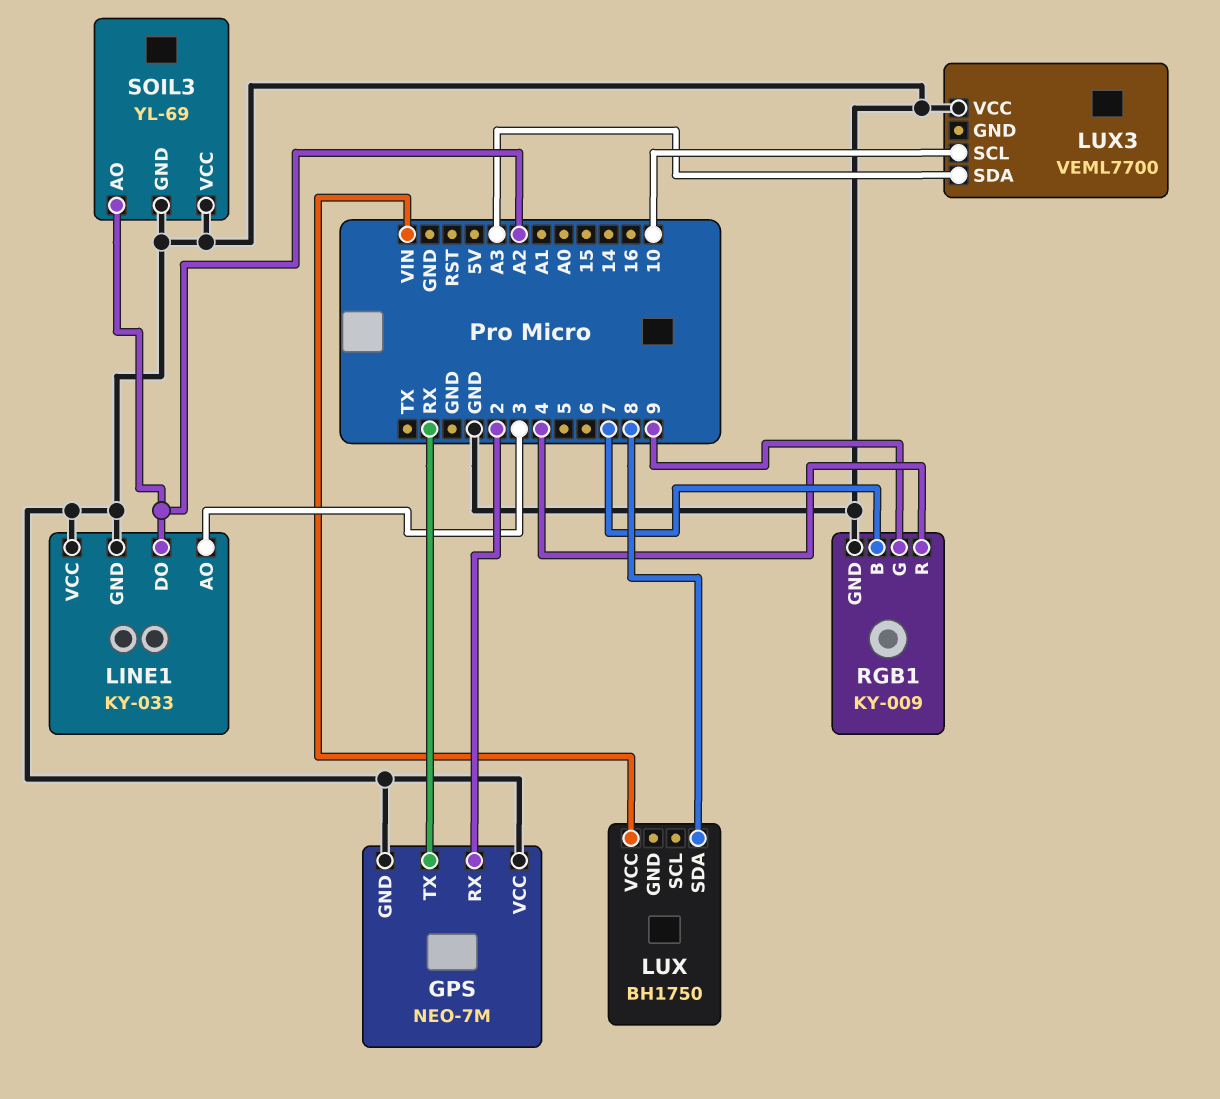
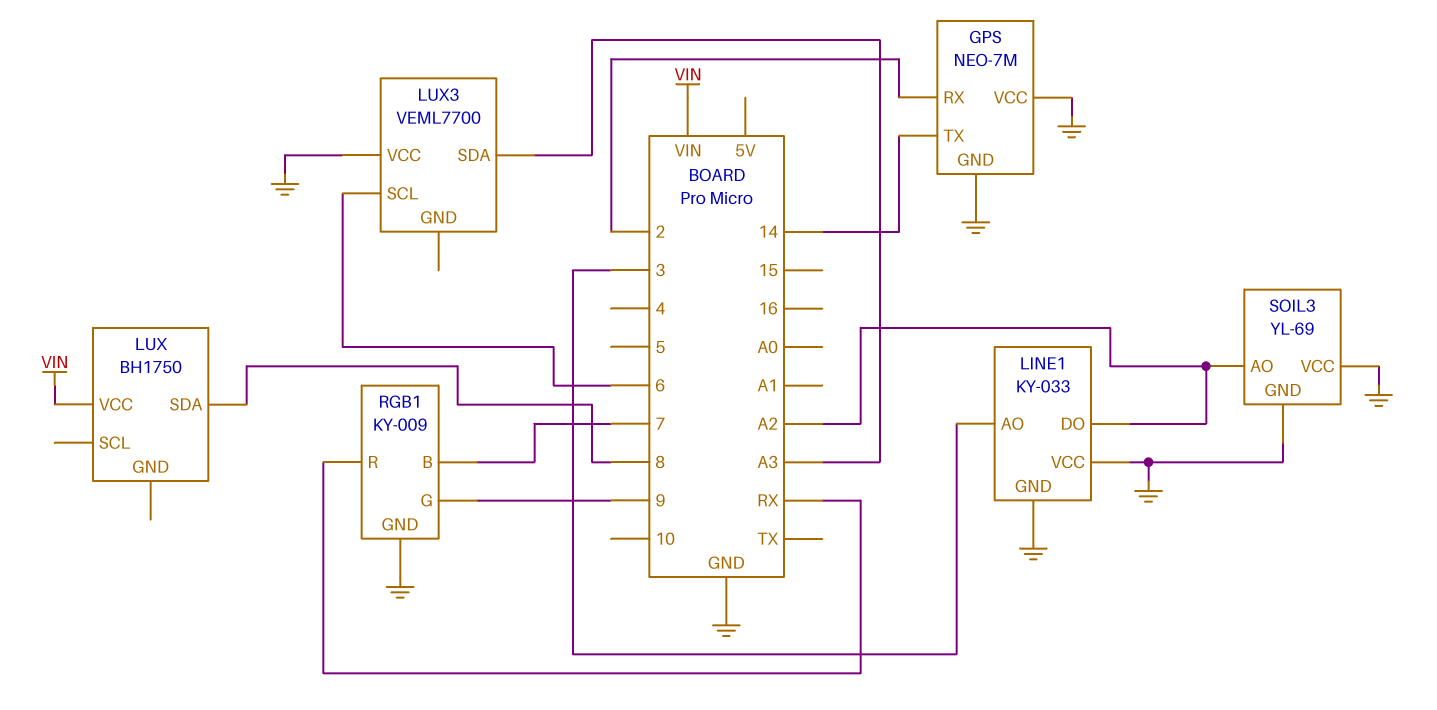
GPS pin TX: RX -> 14
LUX3 pin SCL: 10 -> 6
RGB1 pin R: 4 -> RX

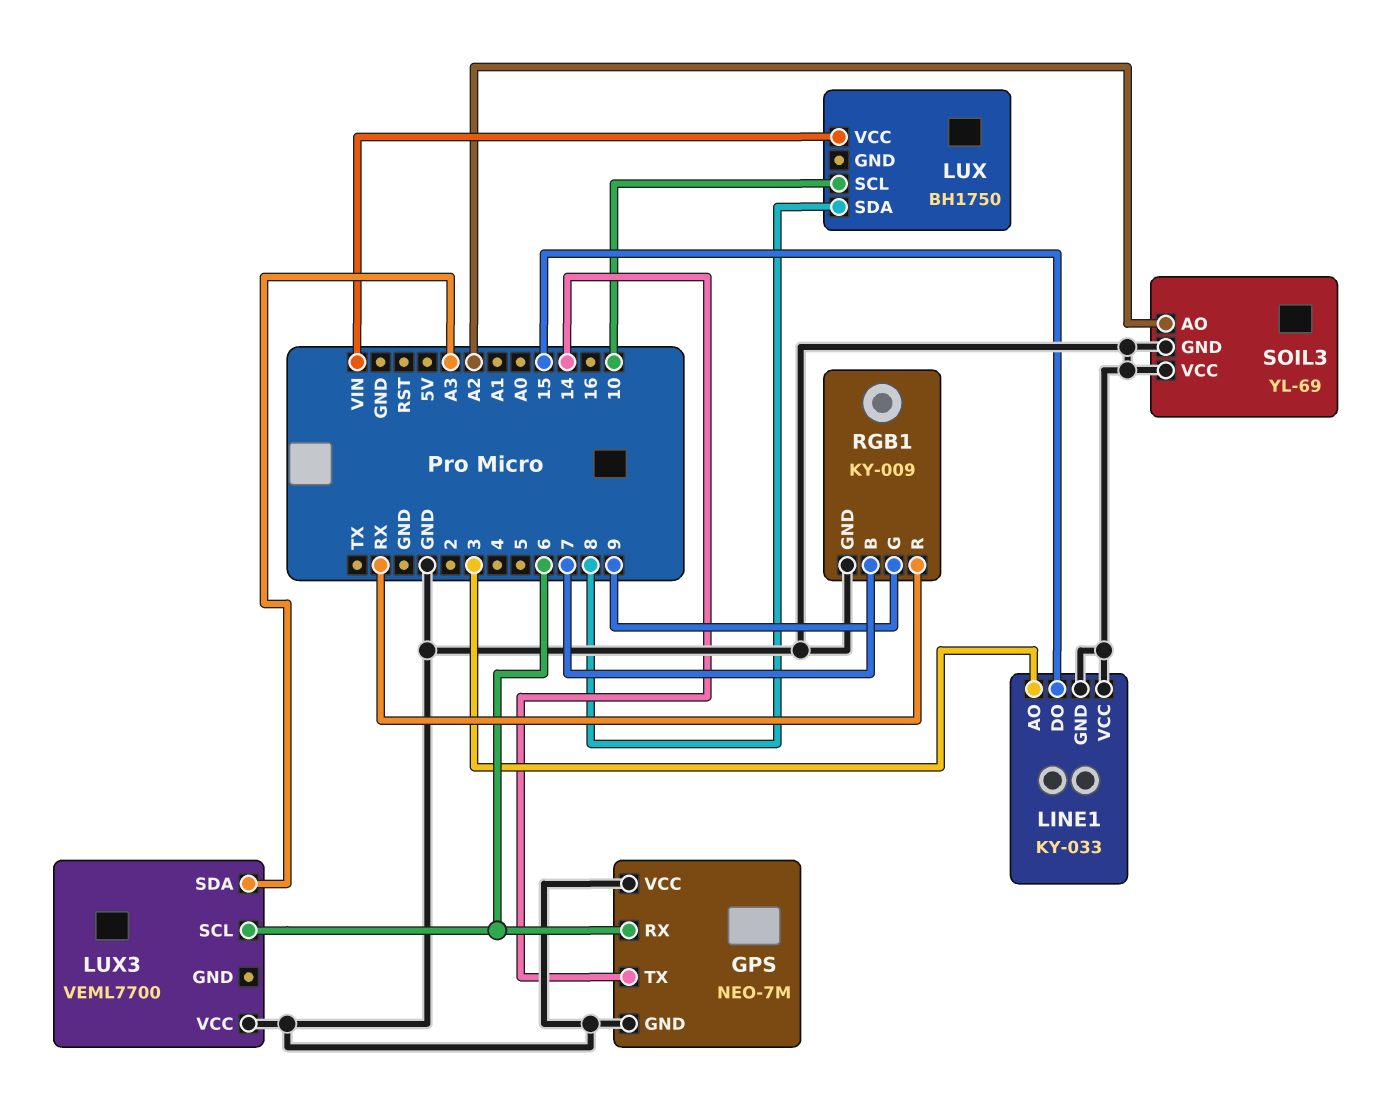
GPS pin RX: 2 -> 6
LINE1 pin DO: A2 -> 15
LUX pin SCL: none -> 10

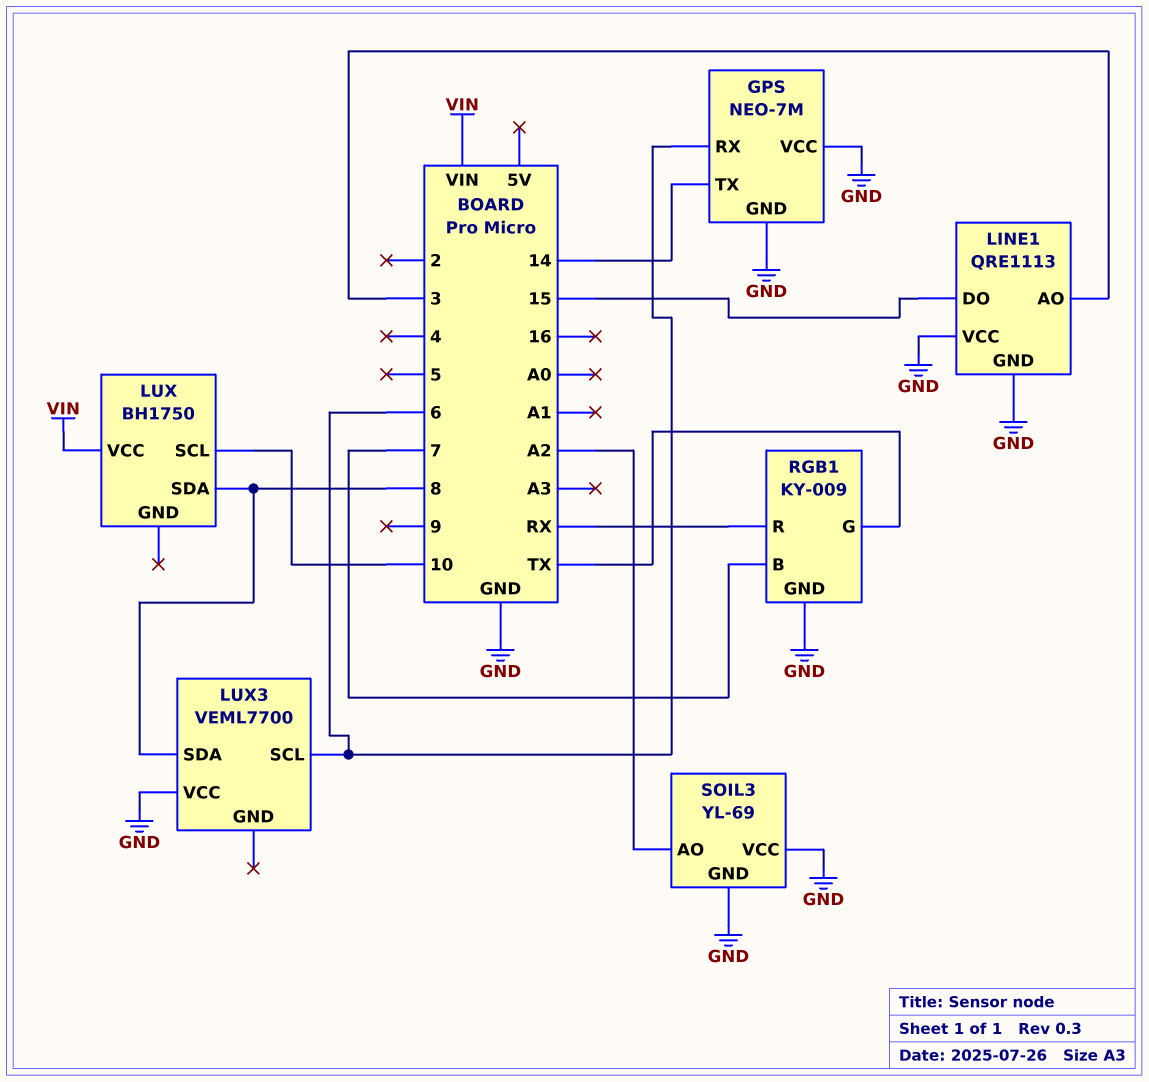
LINE1: KY-033 -> QRE1113
LUX3 pin SDA: A3 -> 8
RGB1 pin G: 9 -> TX

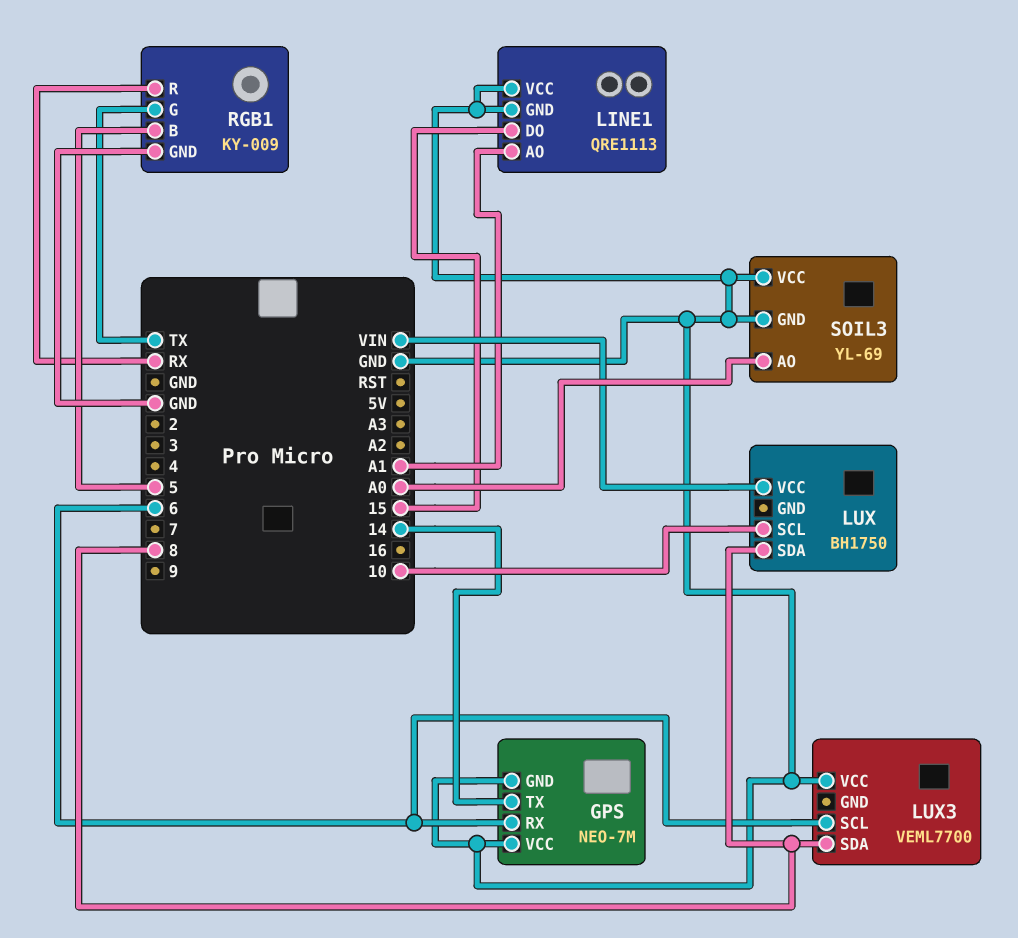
LINE1 pin AO: 3 -> A1
RGB1 pin B: 7 -> 5
SOIL3 pin AO: A2 -> A0

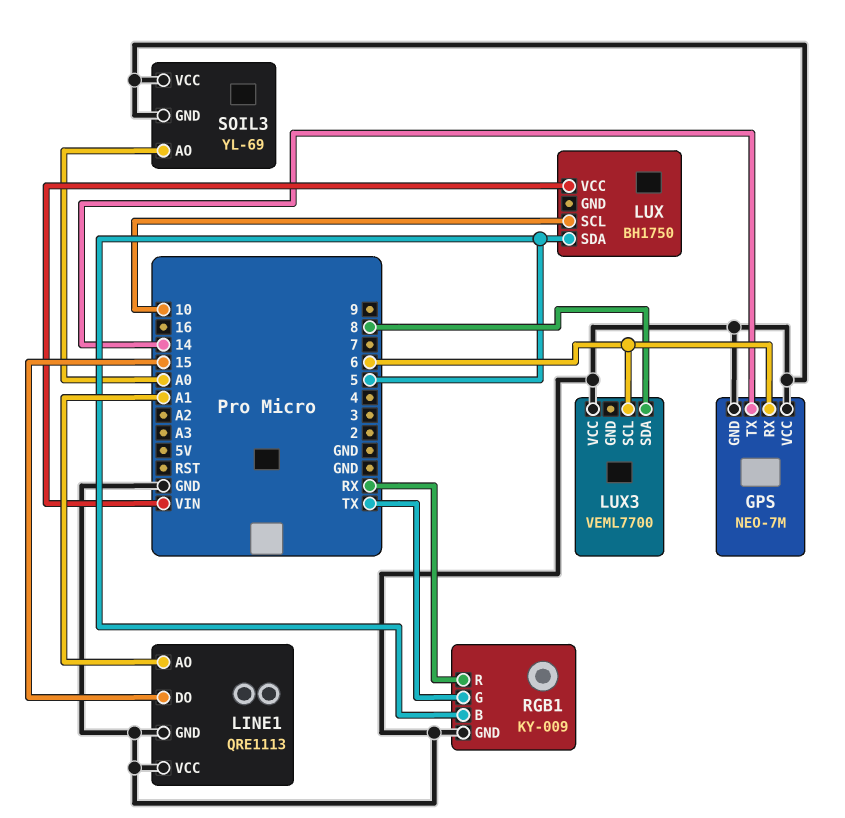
LUX pin SDA: 8 -> 5

